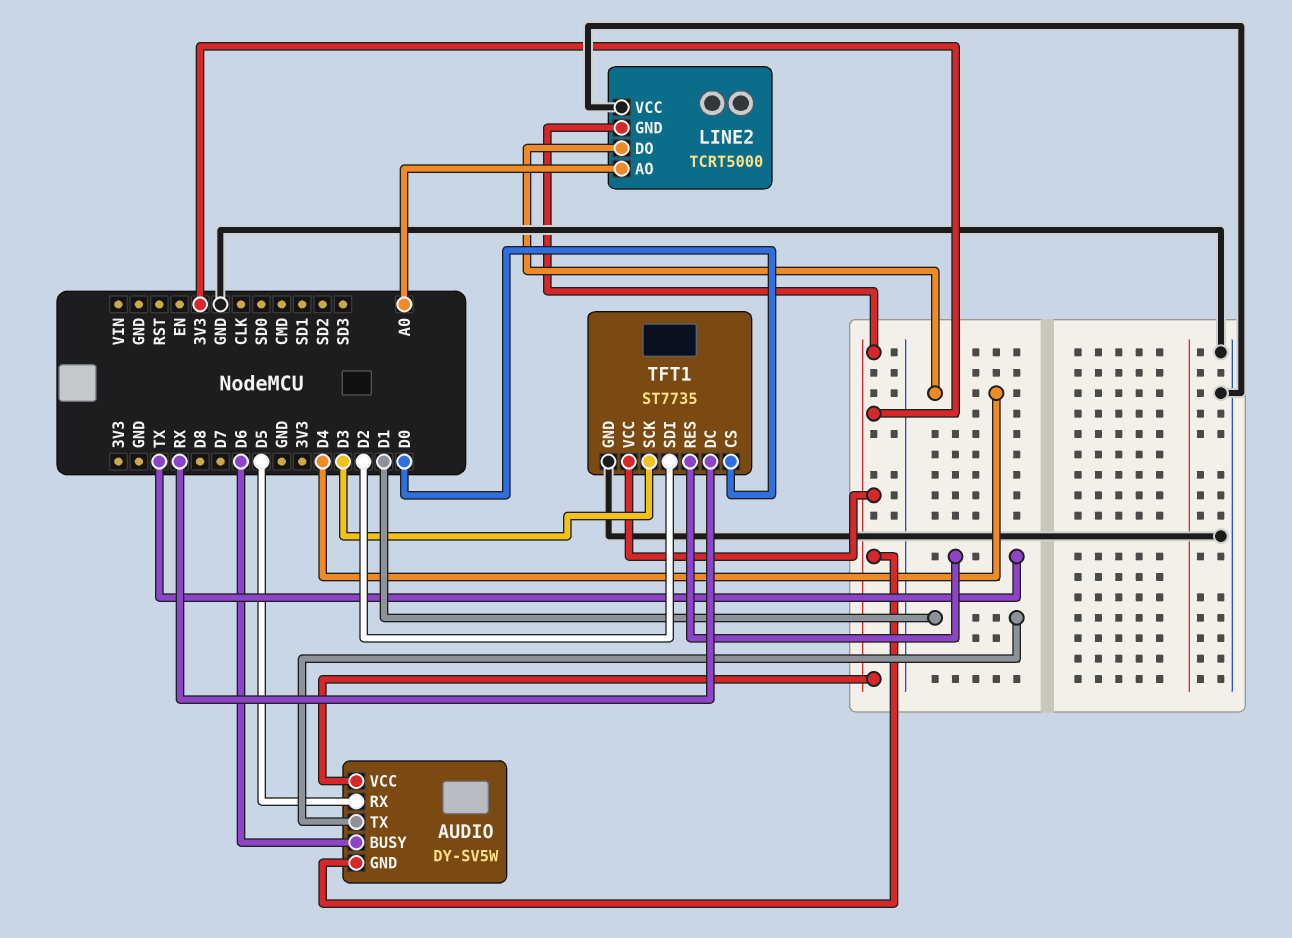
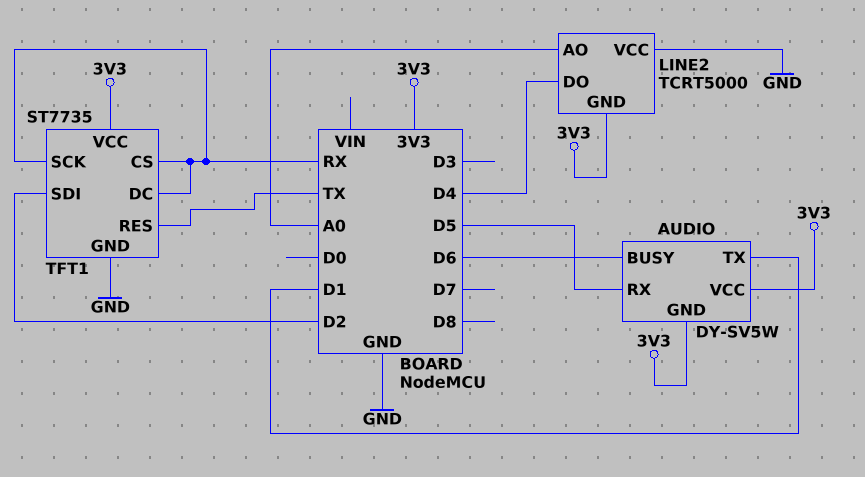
TFT1 pin CS: D0 -> RX
TFT1 pin SCK: D3 -> RX

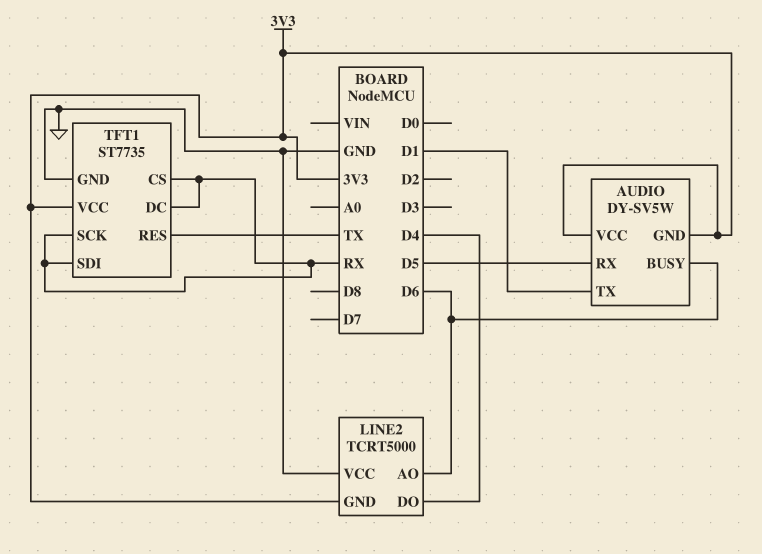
LINE2 pin AO: A0 -> D6
TFT1 pin SDI: D2 -> RX

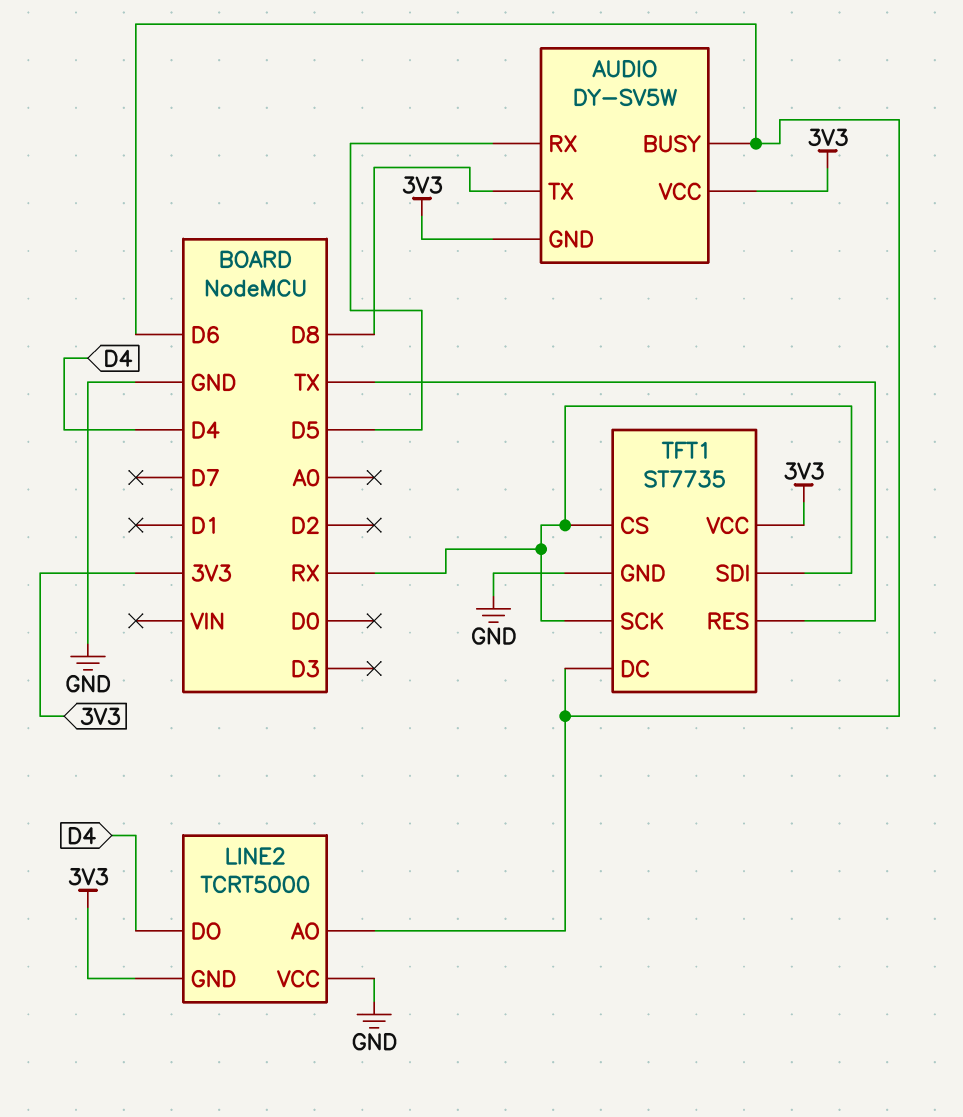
AUDIO pin TX: D1 -> D8
TFT1 pin DC: RX -> D6

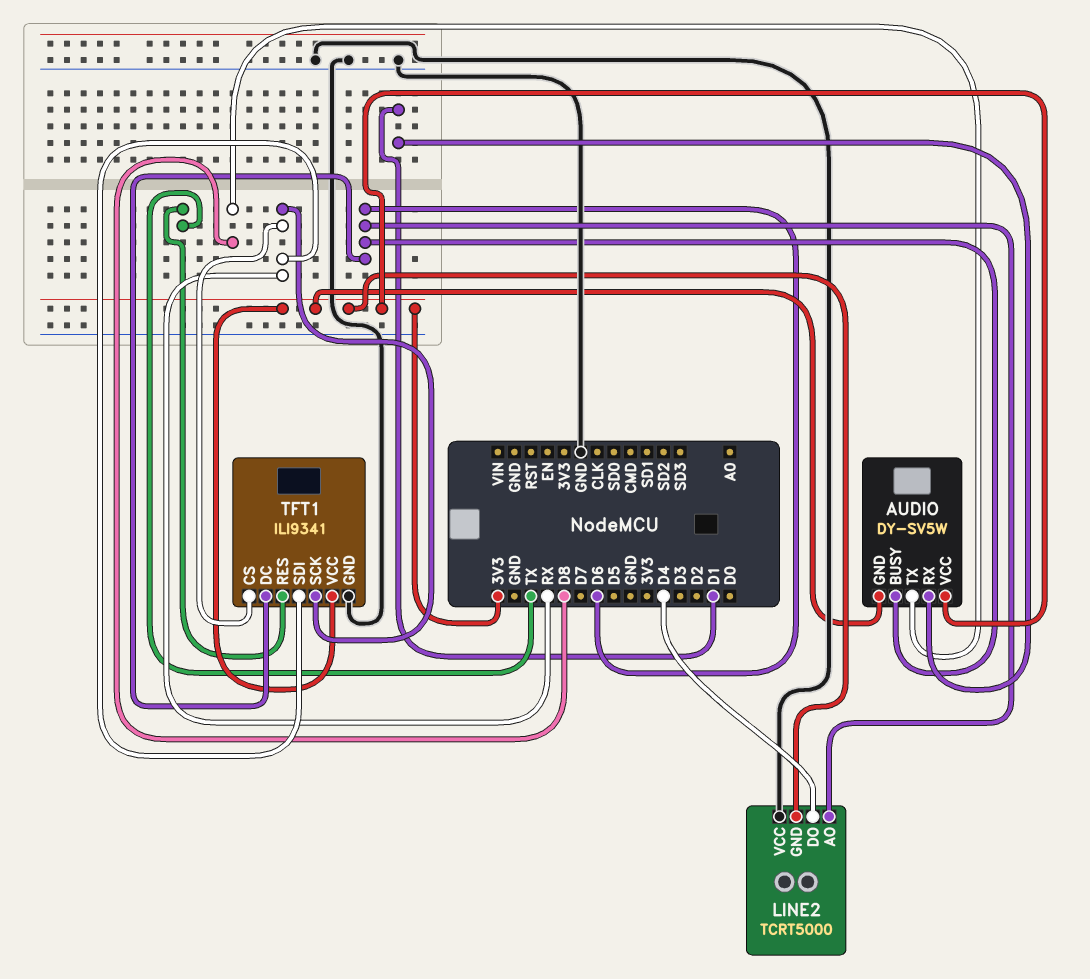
AUDIO pin RX: D5 -> D1
TFT1: ST7735 -> ILI9341

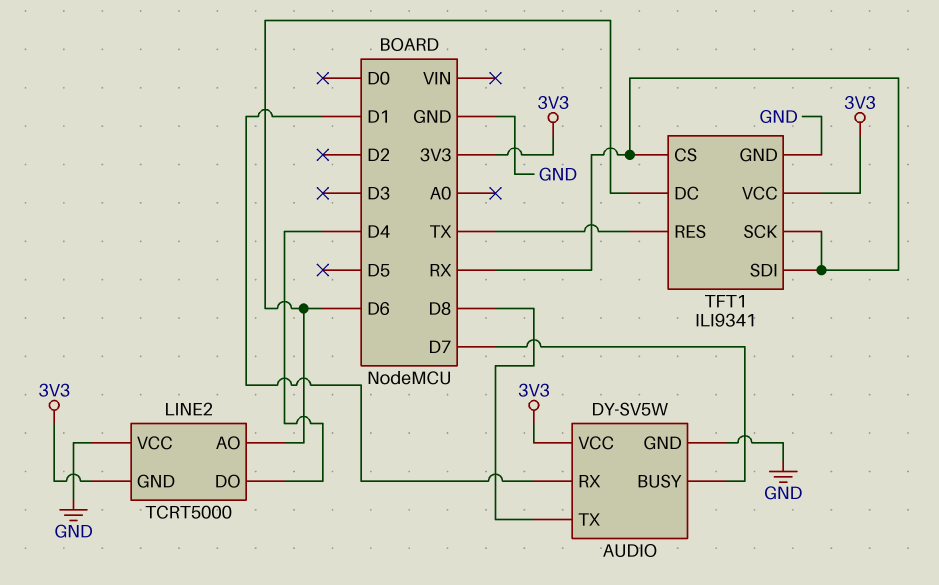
AUDIO pin BUSY: D6 -> D7
AUDIO pin GND: 3V3 -> GND

